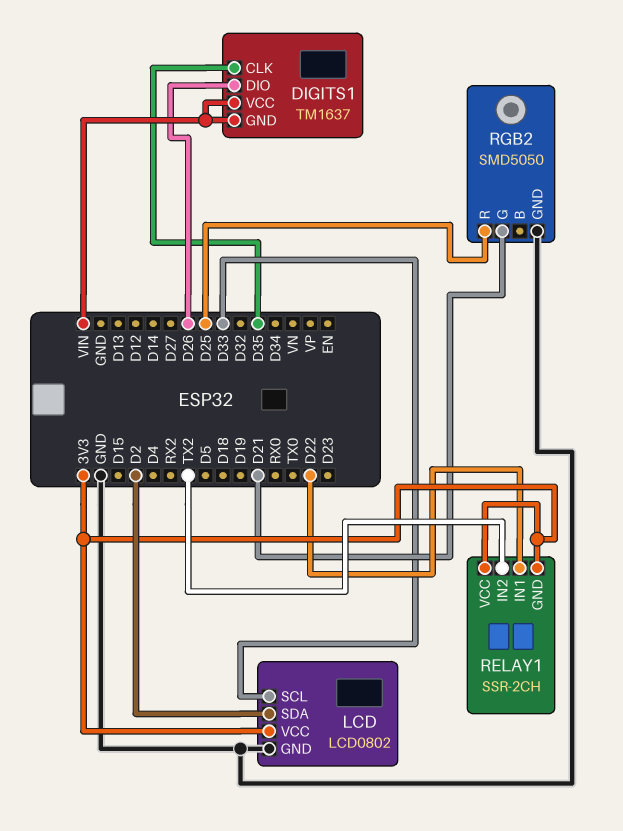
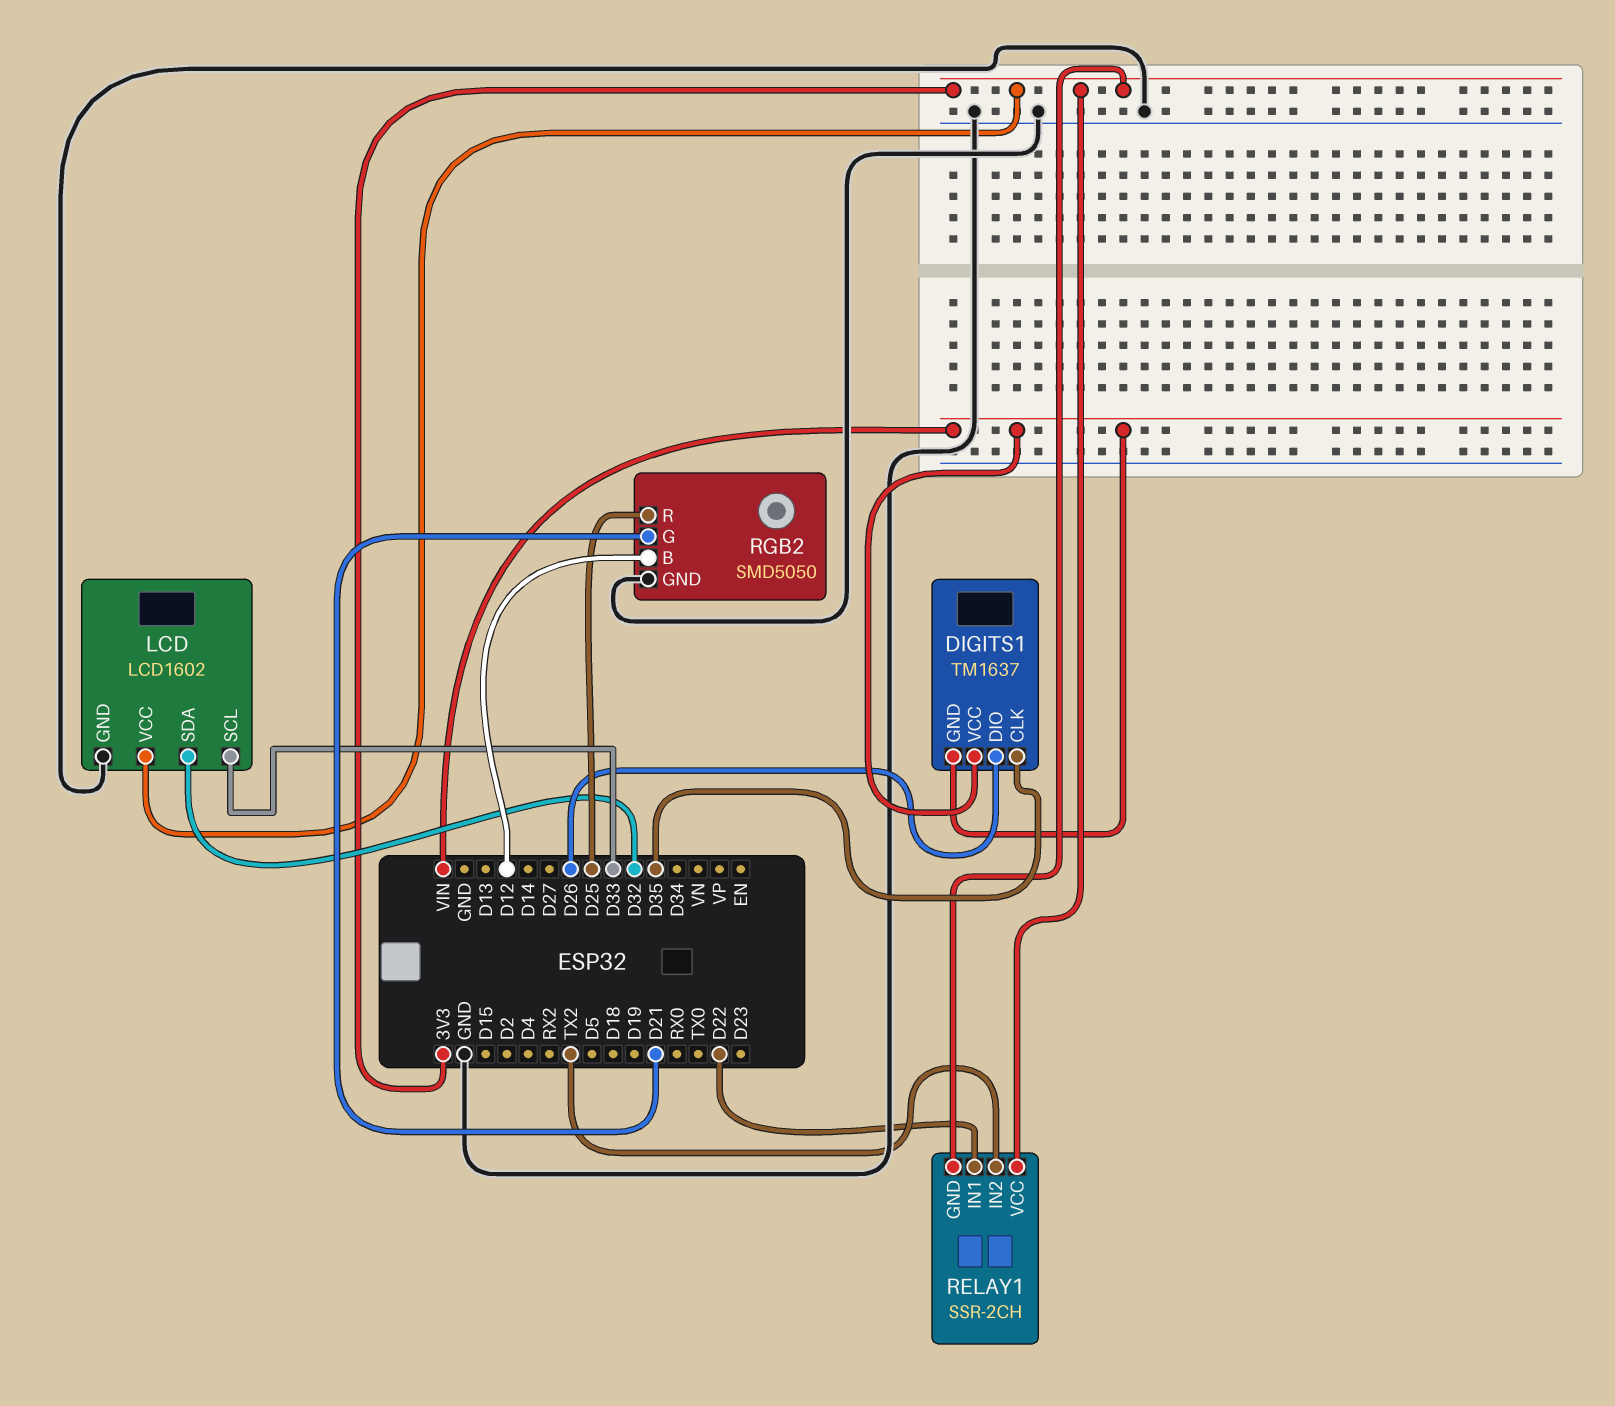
LCD: LCD0802 -> LCD1602
LCD pin SDA: D2 -> D32
RGB2 pin B: none -> D12

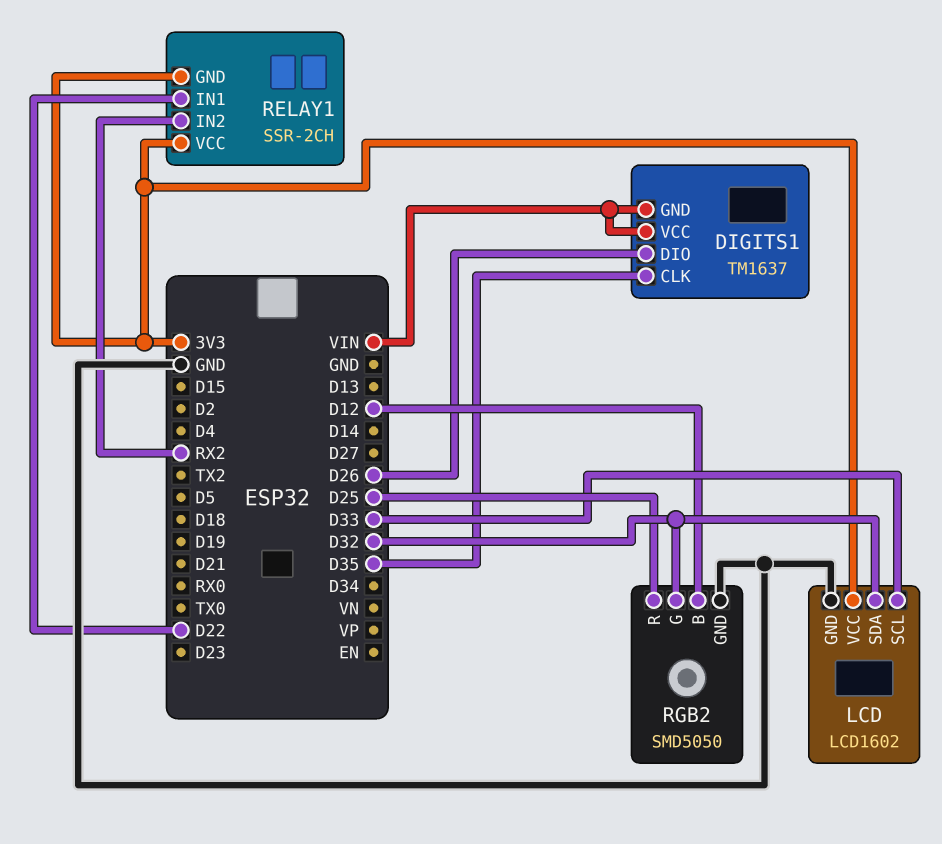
RELAY1 pin IN2: TX2 -> RX2
RGB2 pin G: D21 -> D32

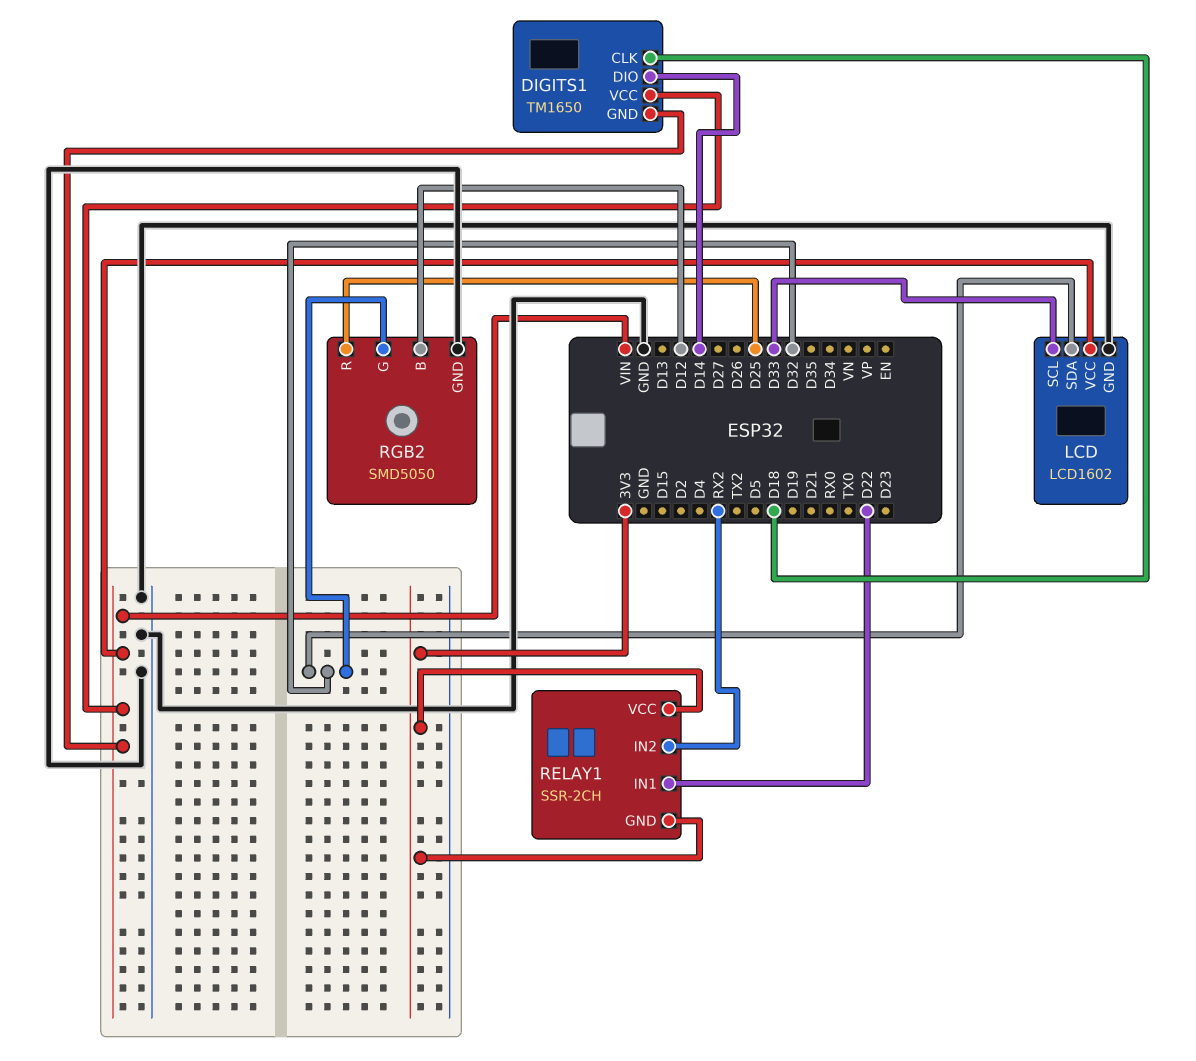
DIGITS1: TM1637 -> TM1650
DIGITS1 pin CLK: D35 -> D18
DIGITS1 pin DIO: D26 -> D14
LCD pin VCC: 3V3 -> VIN

